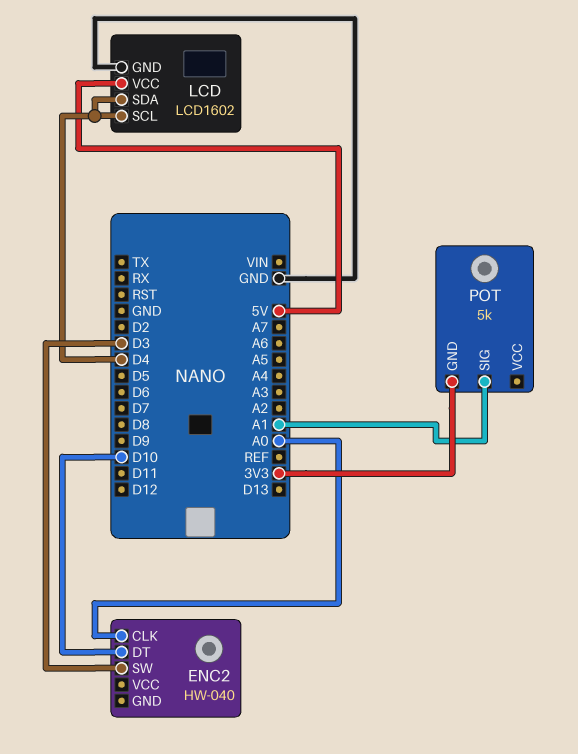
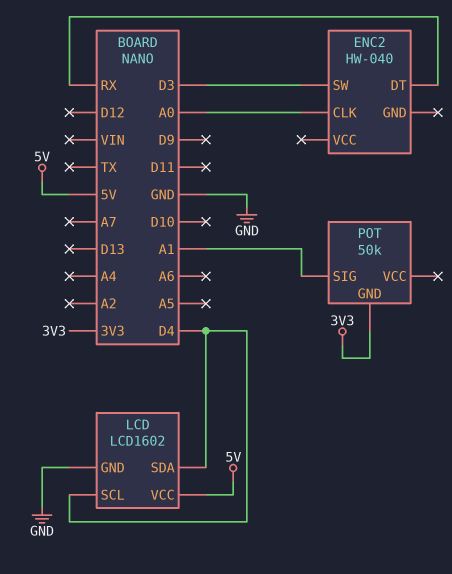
ENC2 pin DT: D10 -> RX
POT: 5k -> 50k

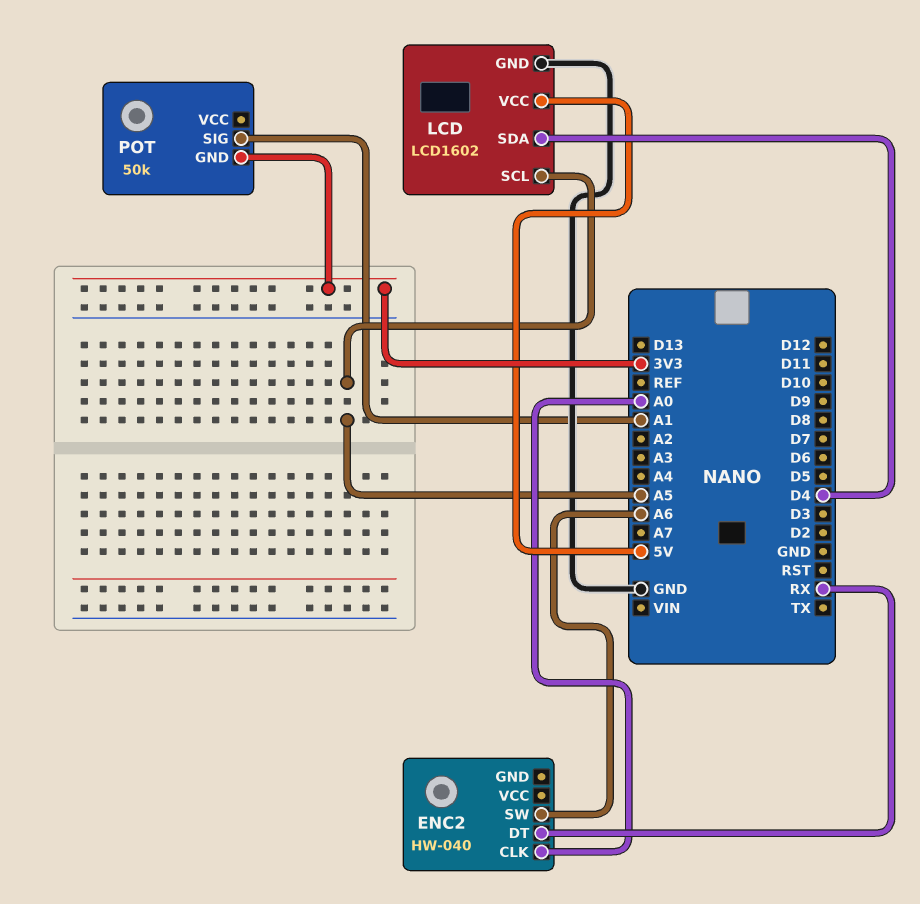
ENC2 pin SW: D3 -> A6
LCD pin SCL: D4 -> A5

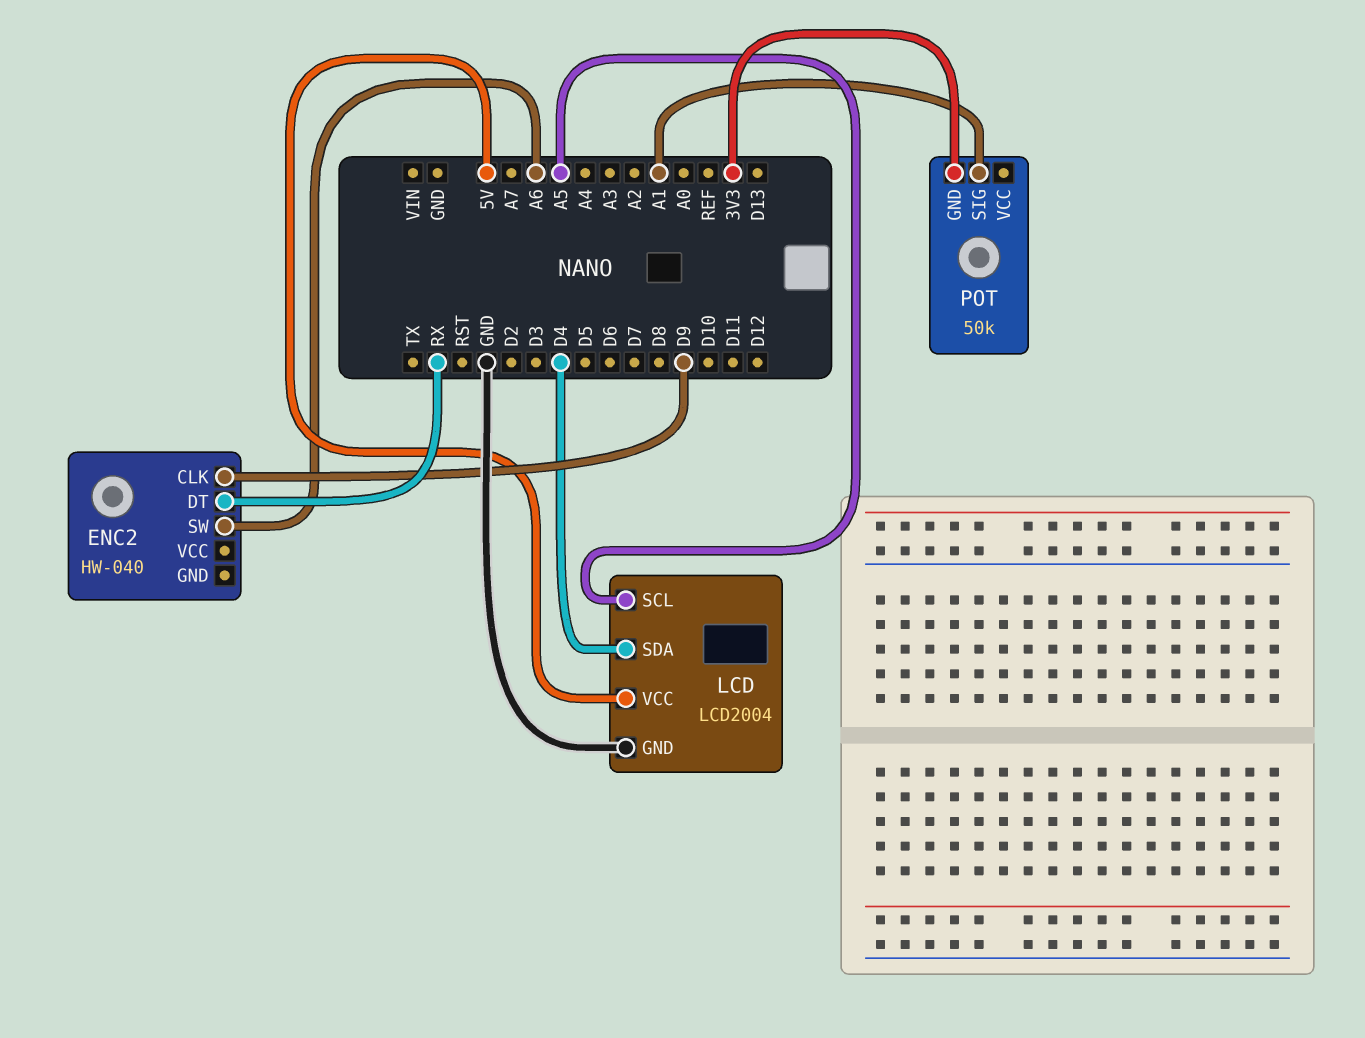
ENC2 pin CLK: A0 -> D9
LCD: LCD1602 -> LCD2004

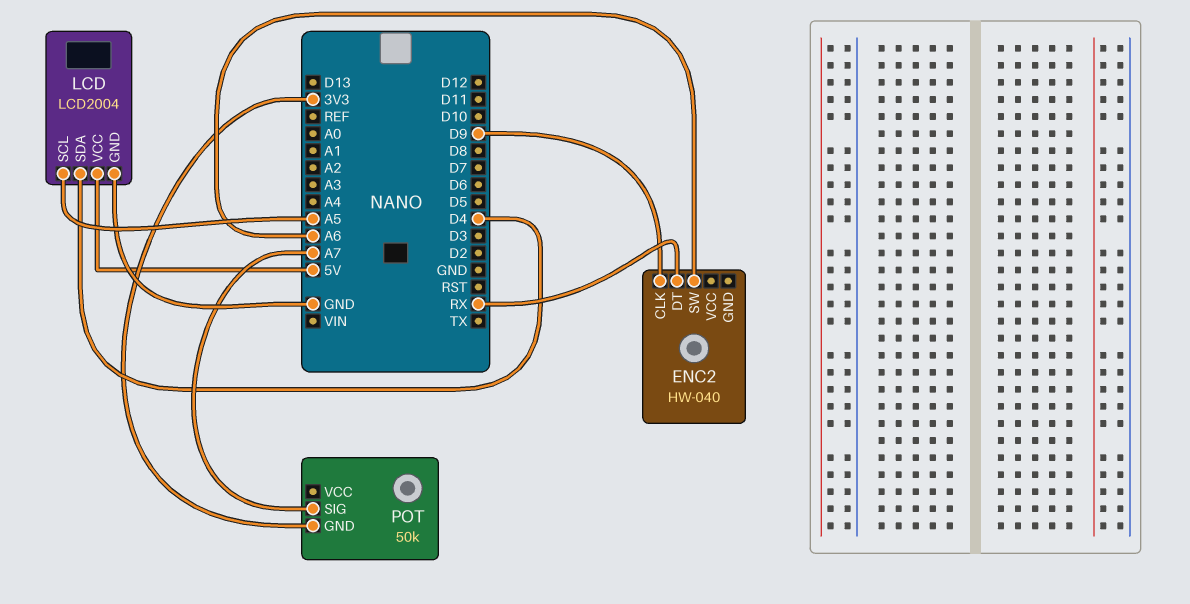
POT pin SIG: A1 -> A7

